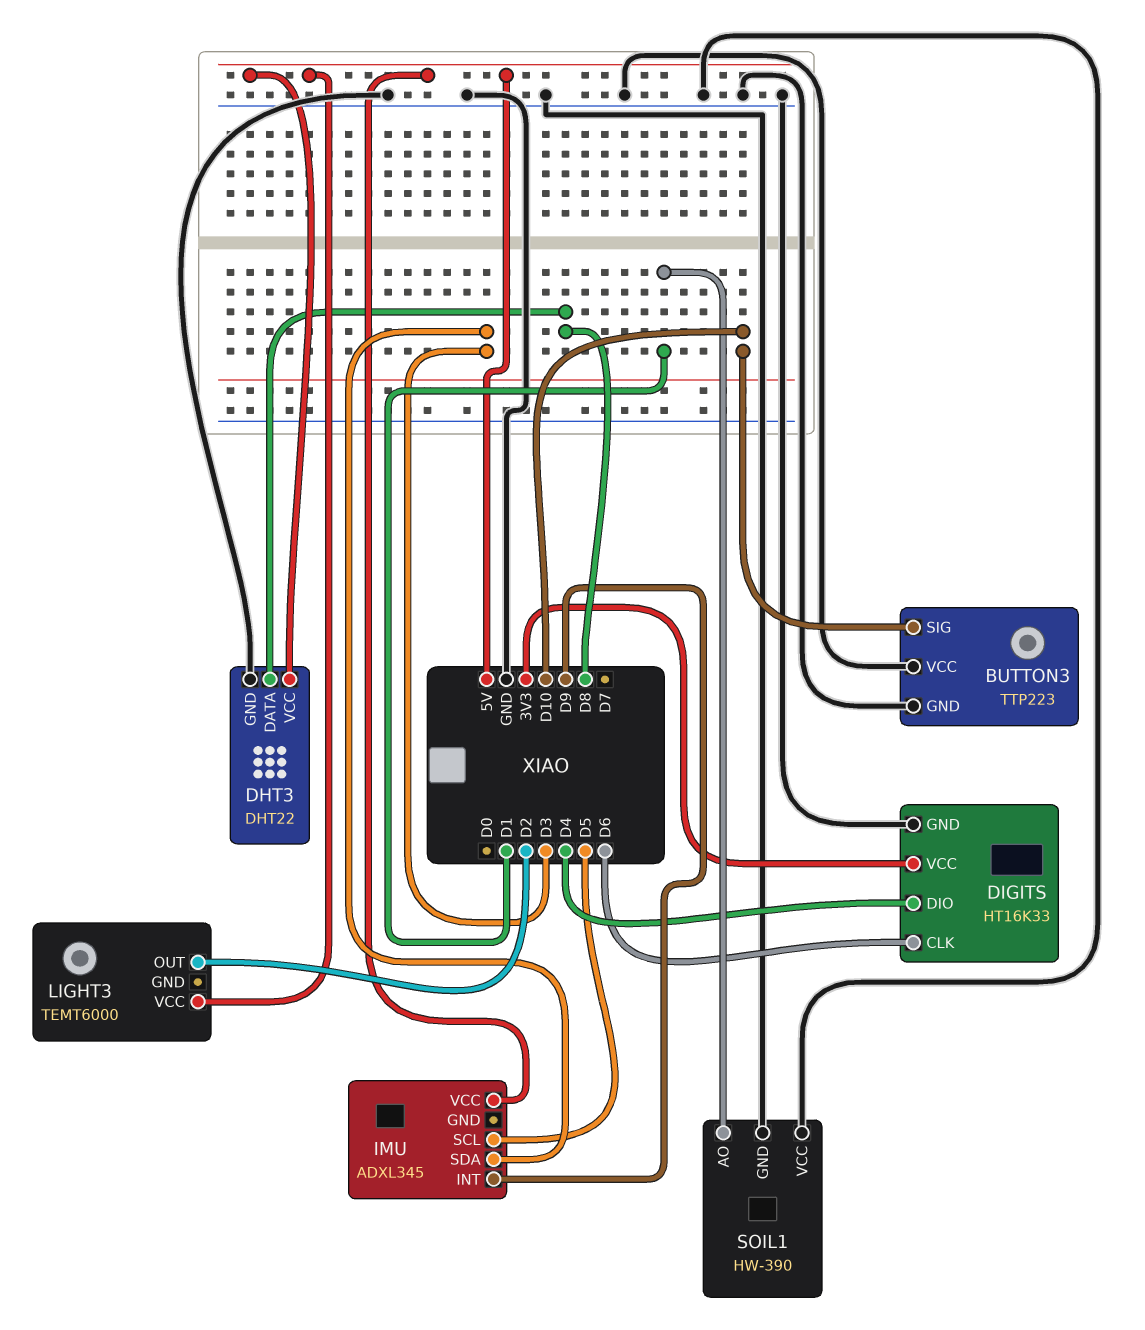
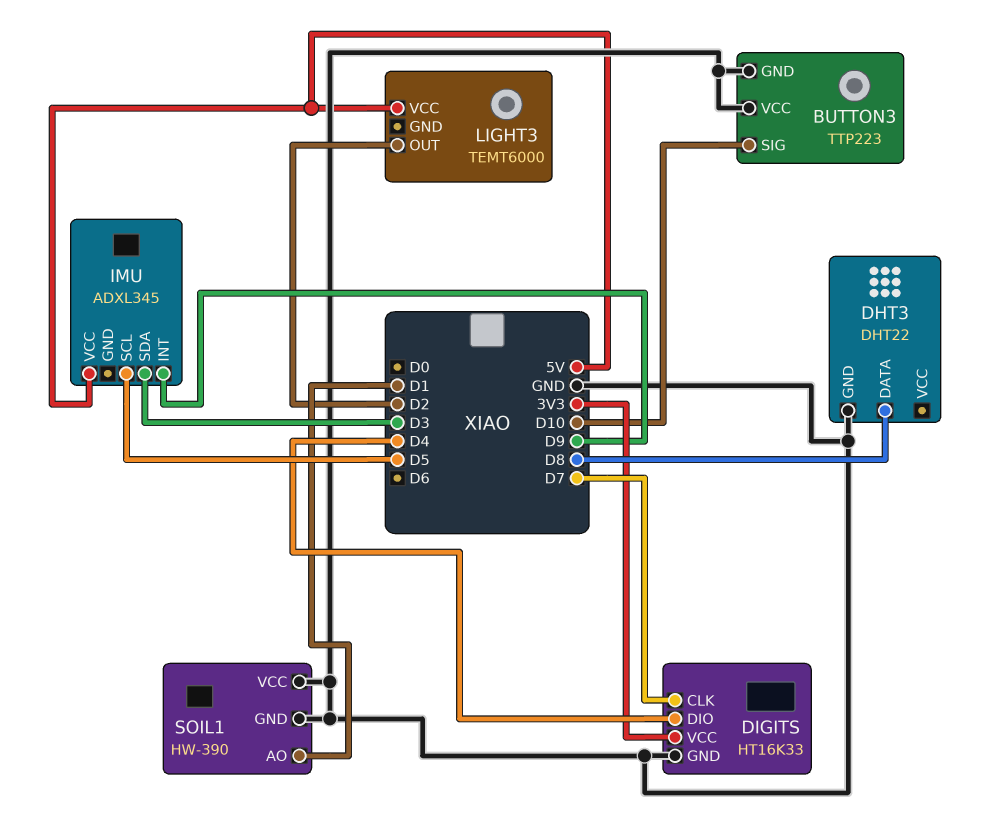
DHT3 pin VCC: 5V -> none
DIGITS pin CLK: D6 -> D7

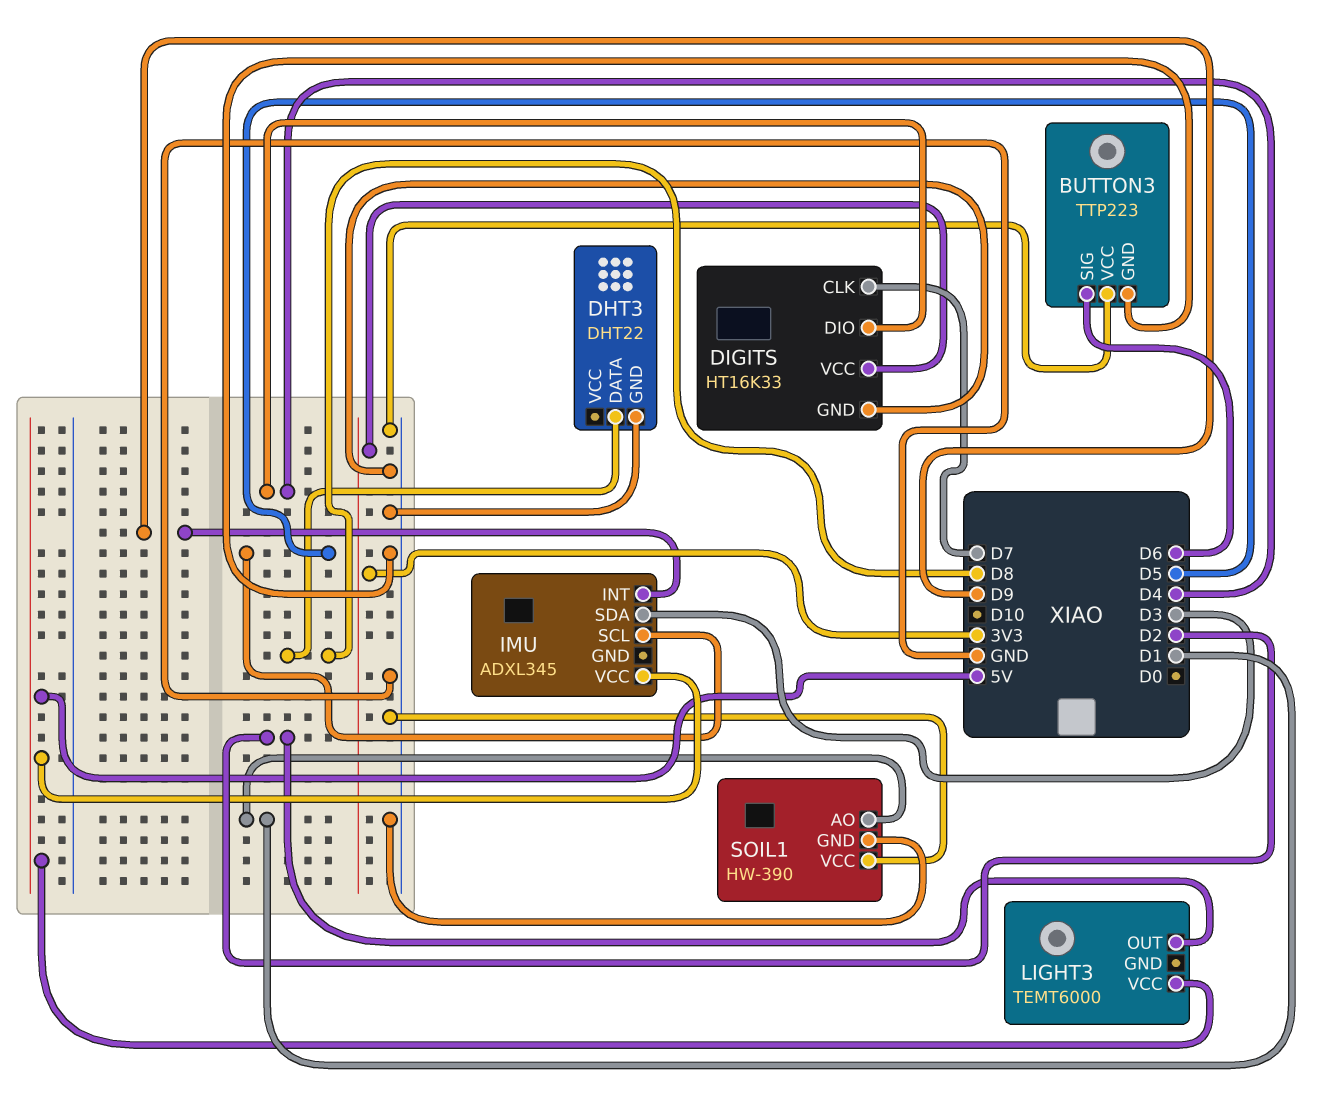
BUTTON3 pin SIG: D10 -> D6

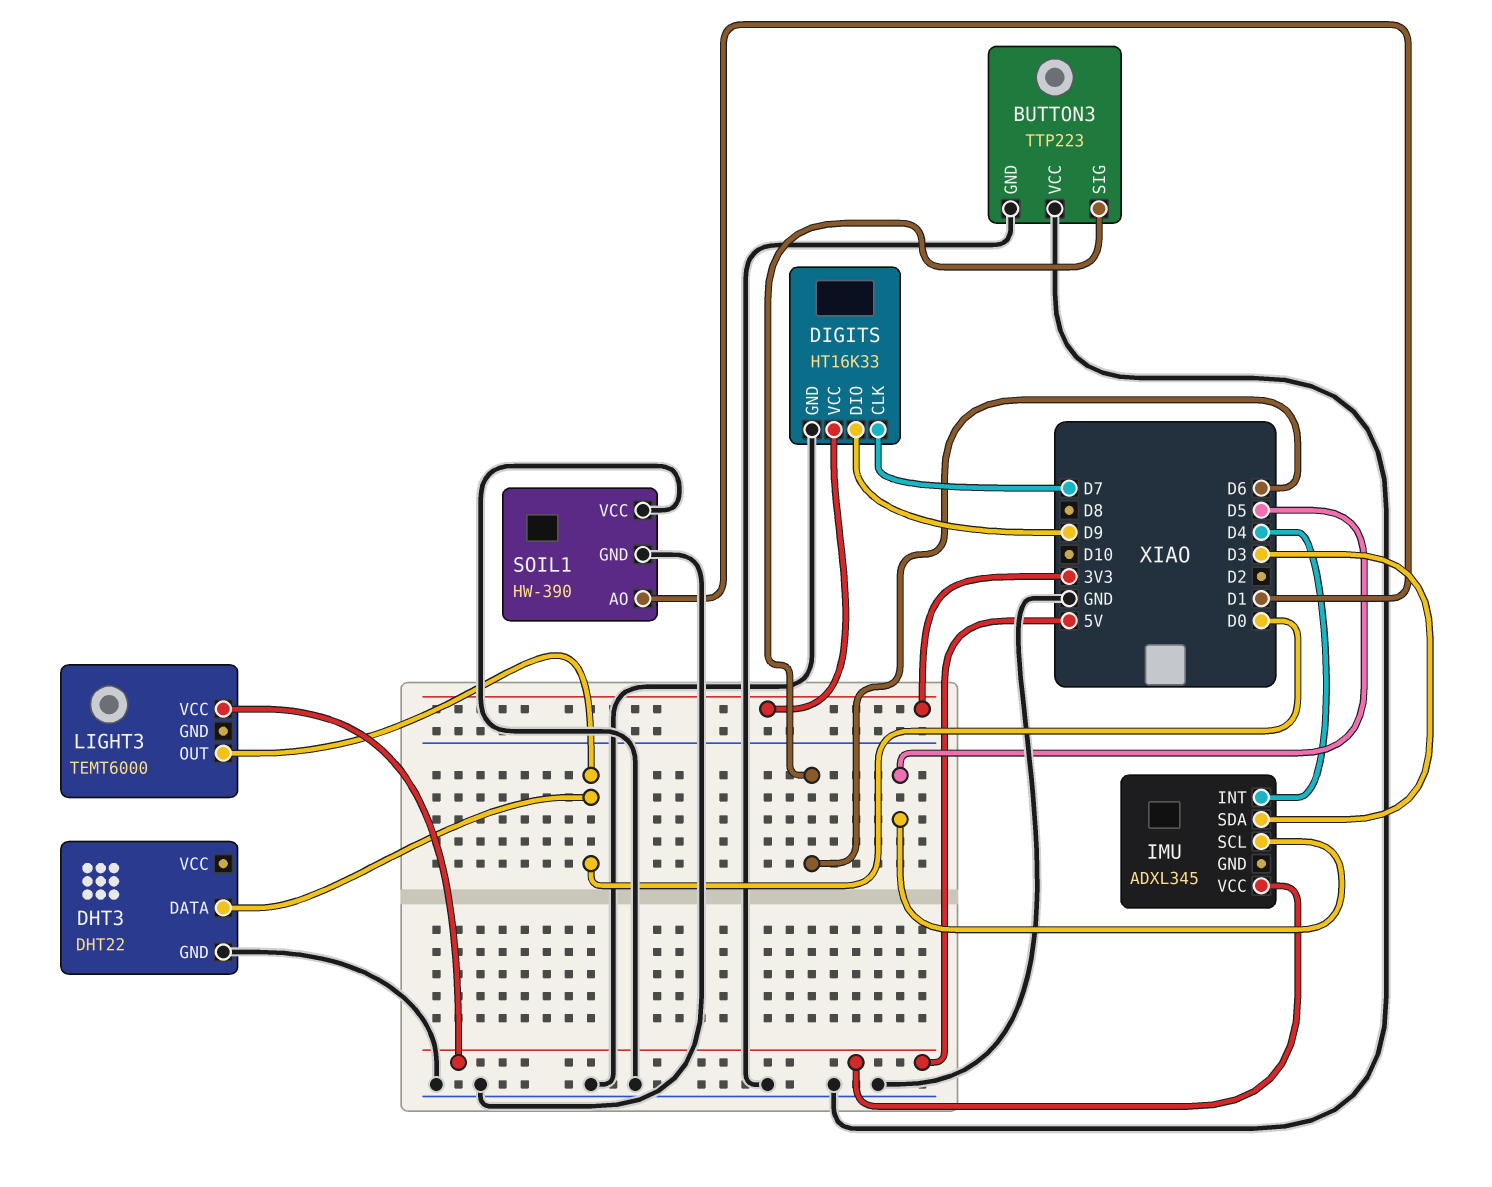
DHT3 pin DATA: D8 -> D0
DIGITS pin DIO: D4 -> D9
IMU pin INT: D9 -> D4
LIGHT3 pin OUT: D2 -> D0

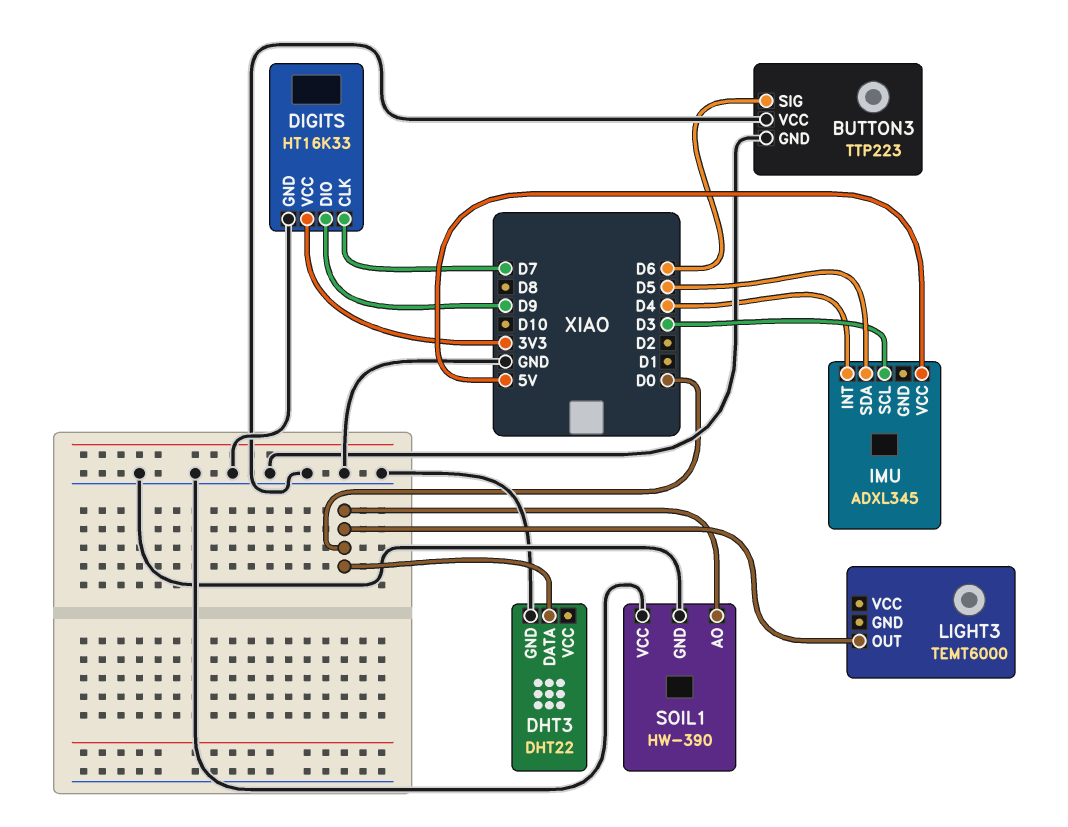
IMU pin SCL: D5 -> D3
IMU pin SDA: D3 -> D5
LIGHT3 pin VCC: 5V -> none
SOIL1 pin AO: D1 -> D0

